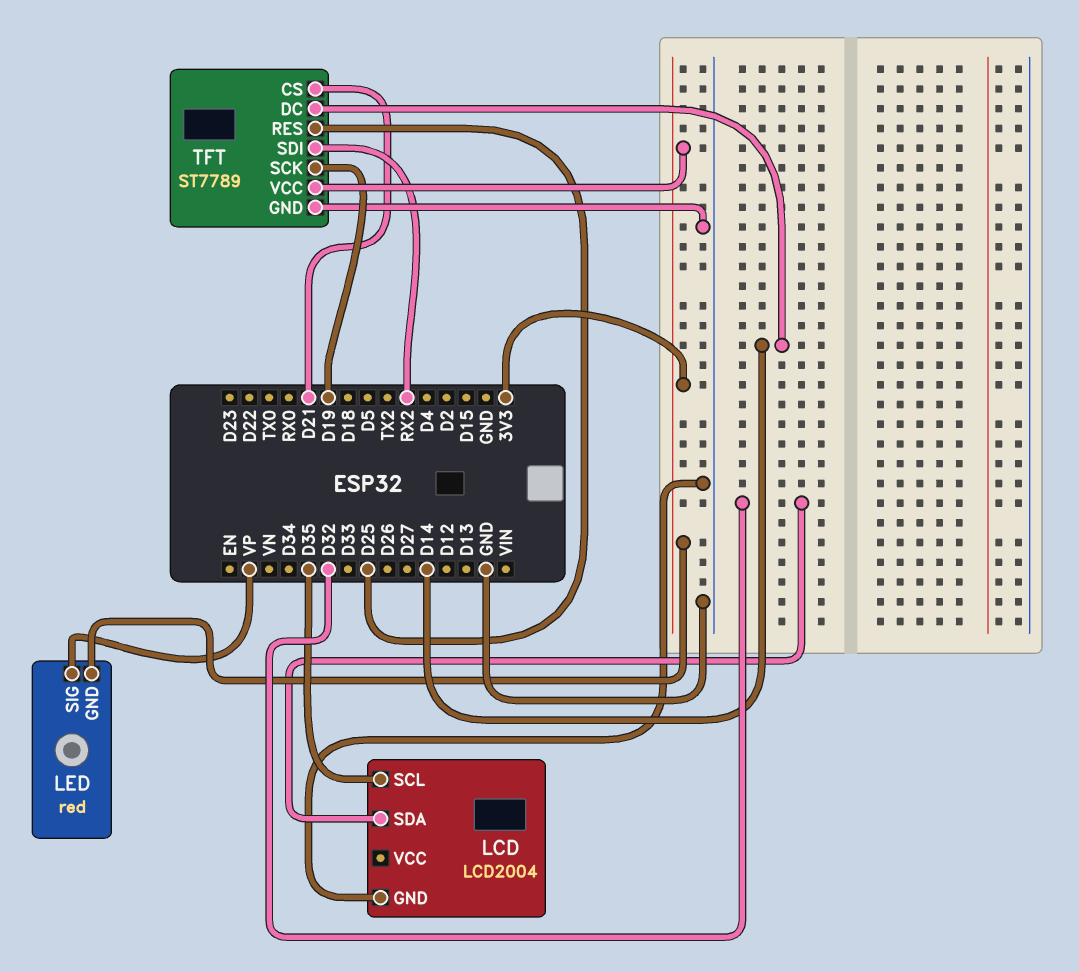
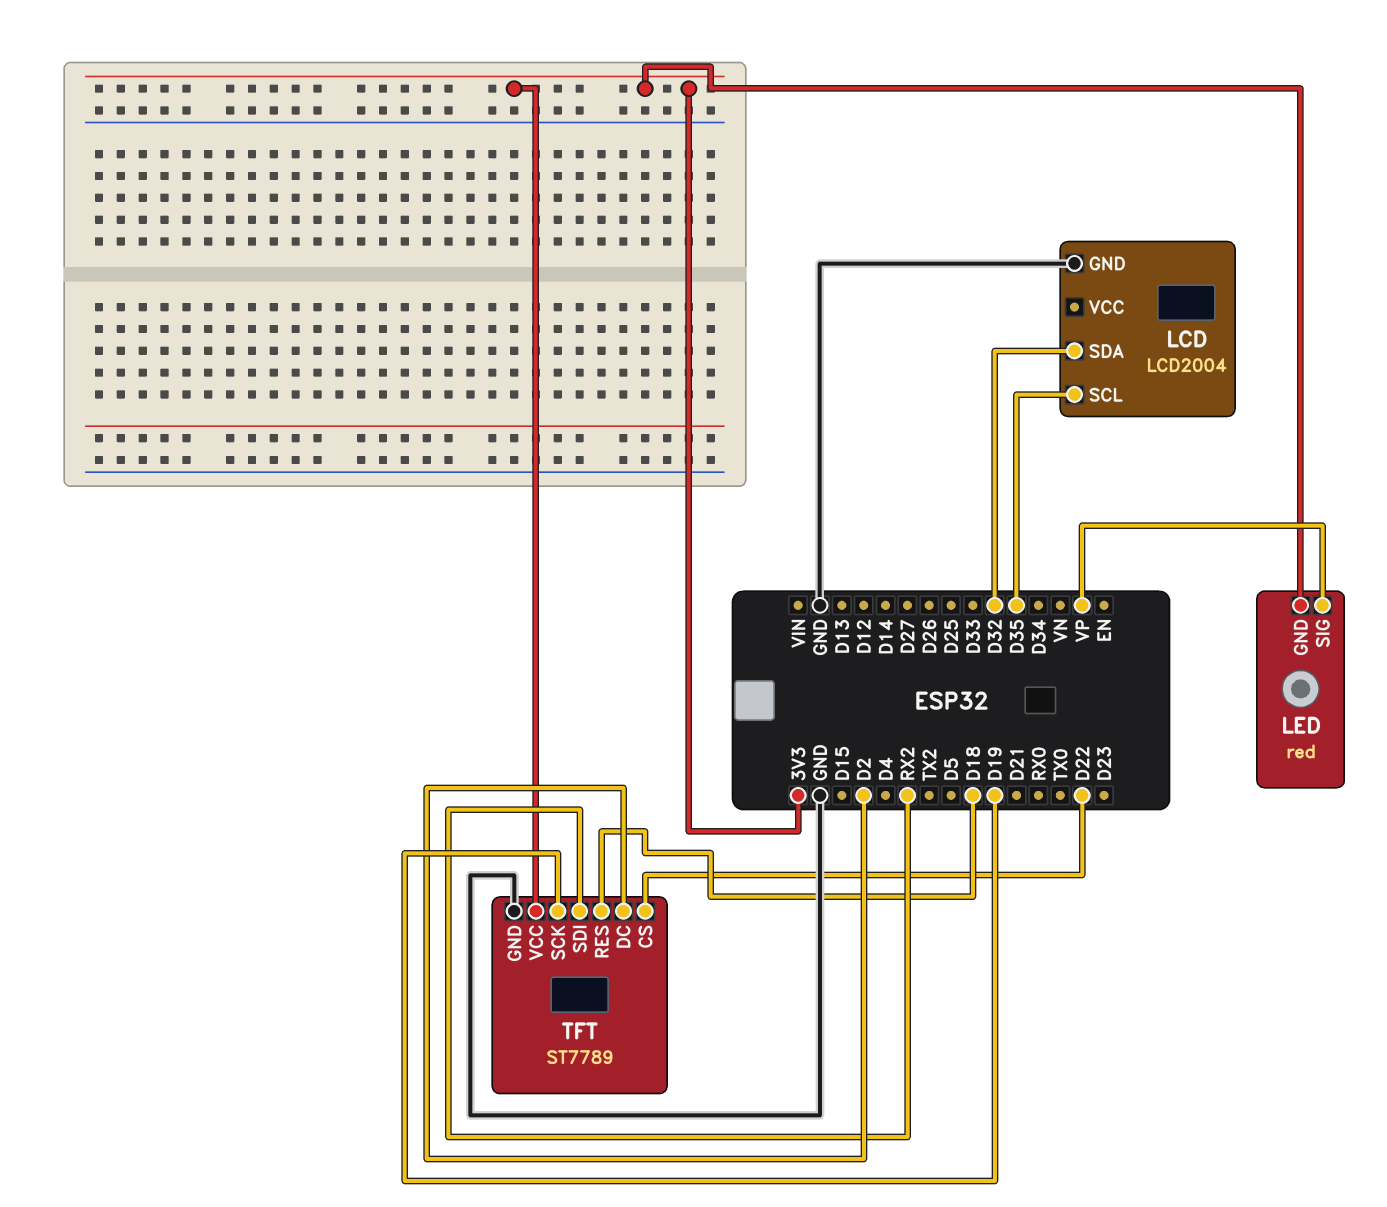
TFT pin CS: D21 -> D22
TFT pin DC: D14 -> D2
TFT pin RES: D25 -> D18

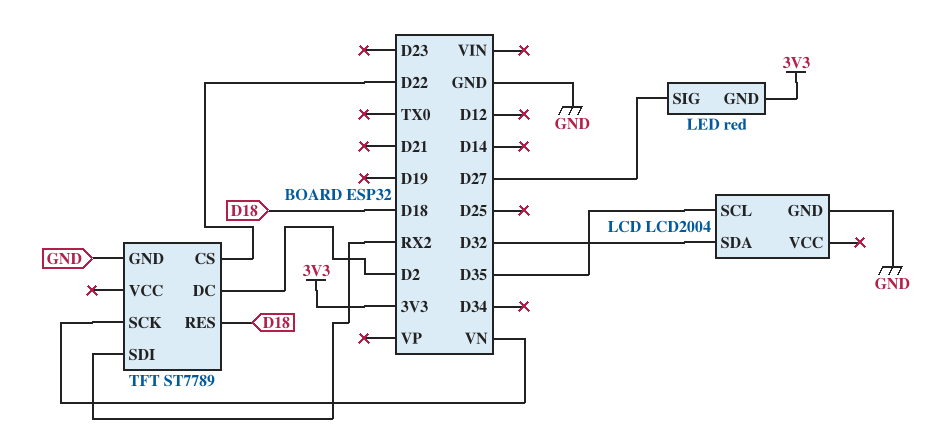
LED pin SIG: VP -> D27
TFT pin SCK: D19 -> VN
TFT pin VCC: 3V3 -> none

